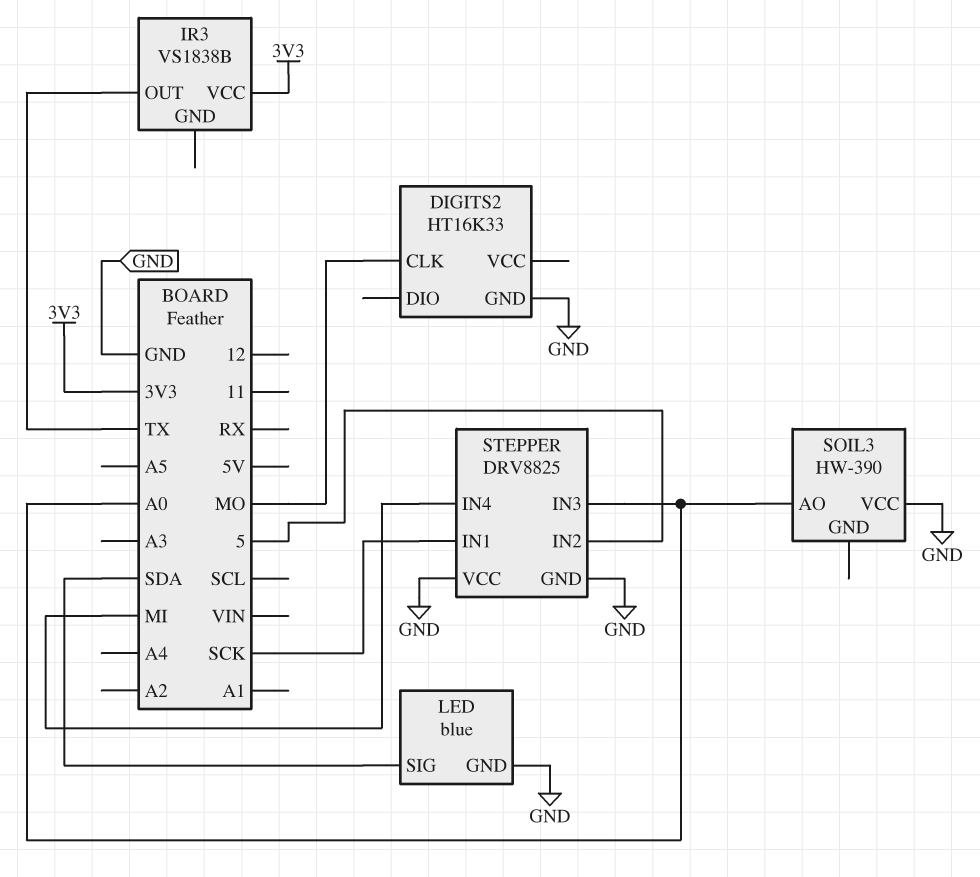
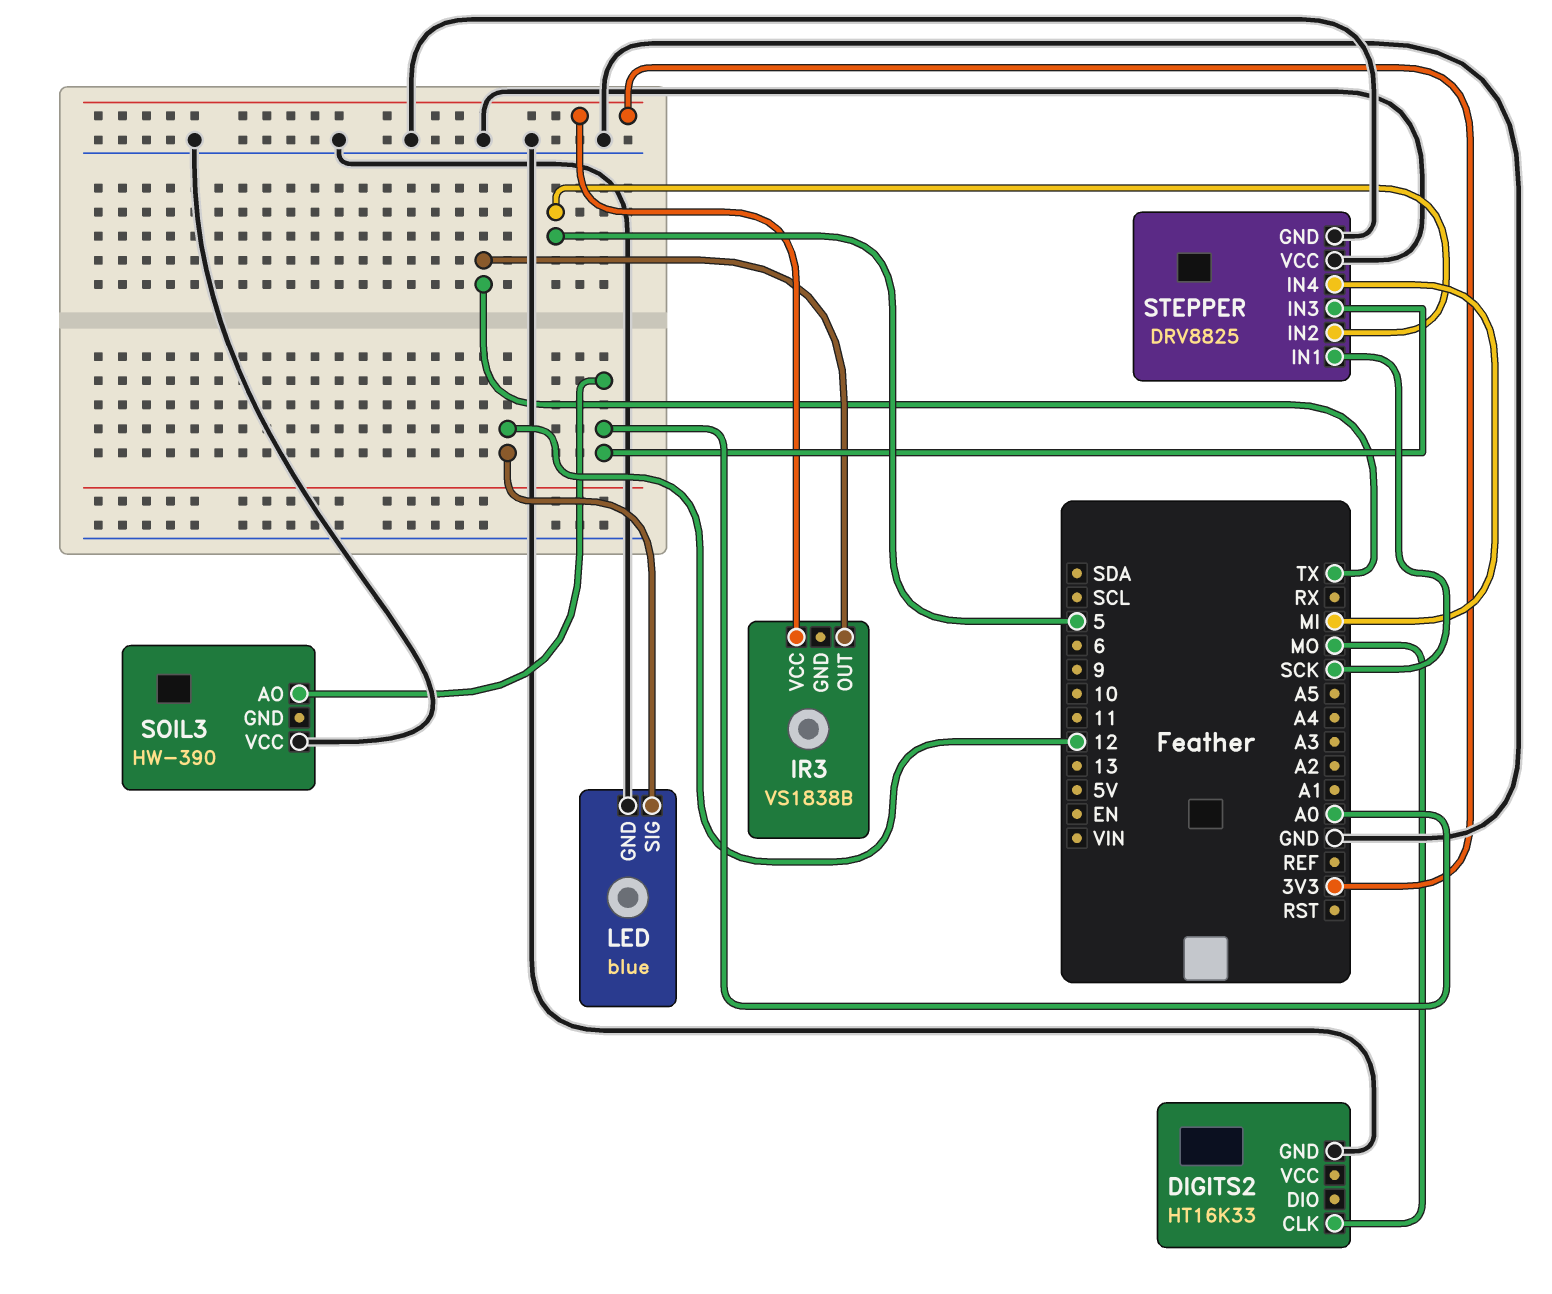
LED pin SIG: SDA -> 12

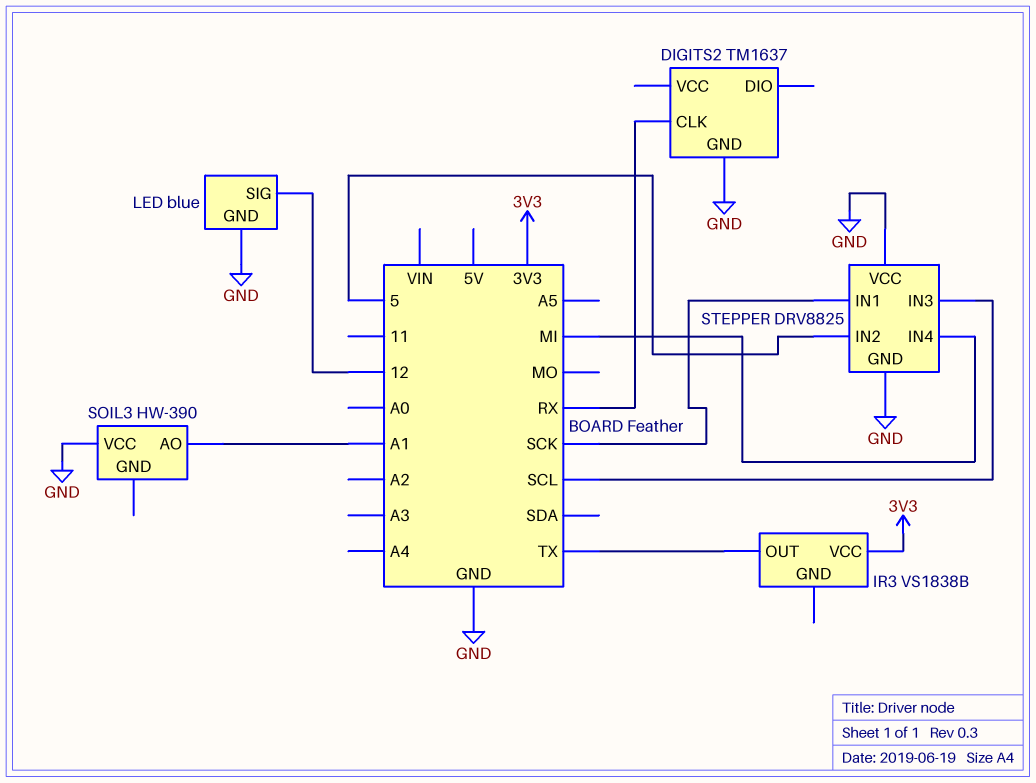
DIGITS2: HT16K33 -> TM1637
DIGITS2 pin CLK: MO -> RX
SOIL3 pin AO: A0 -> A1
STEPPER pin IN3: A0 -> SCL

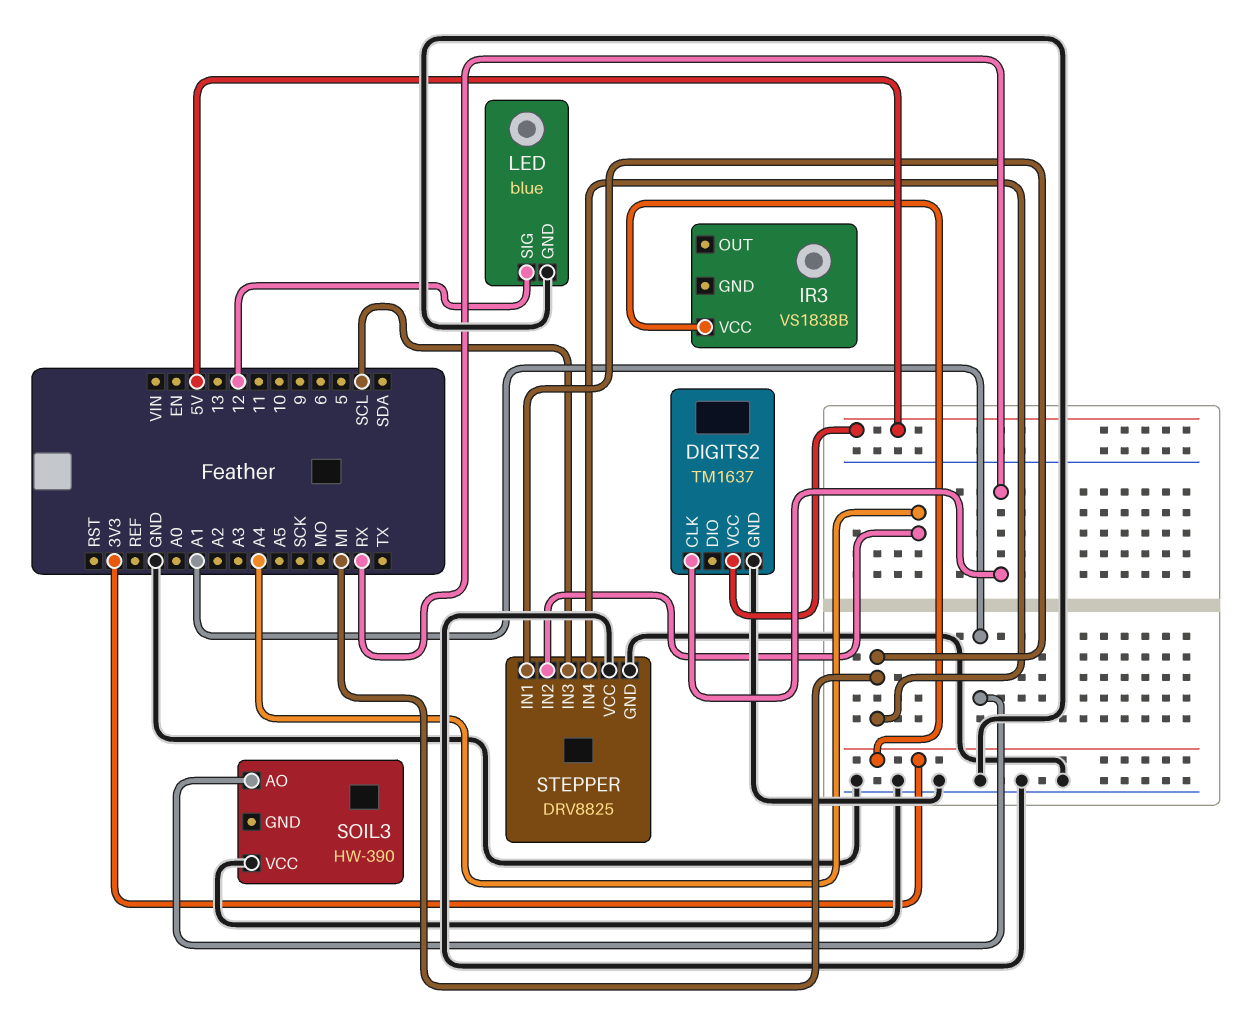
DIGITS2 pin VCC: none -> 5V
IR3 pin OUT: TX -> none
STEPPER pin IN1: SCK -> MI
STEPPER pin IN2: 5 -> A4

